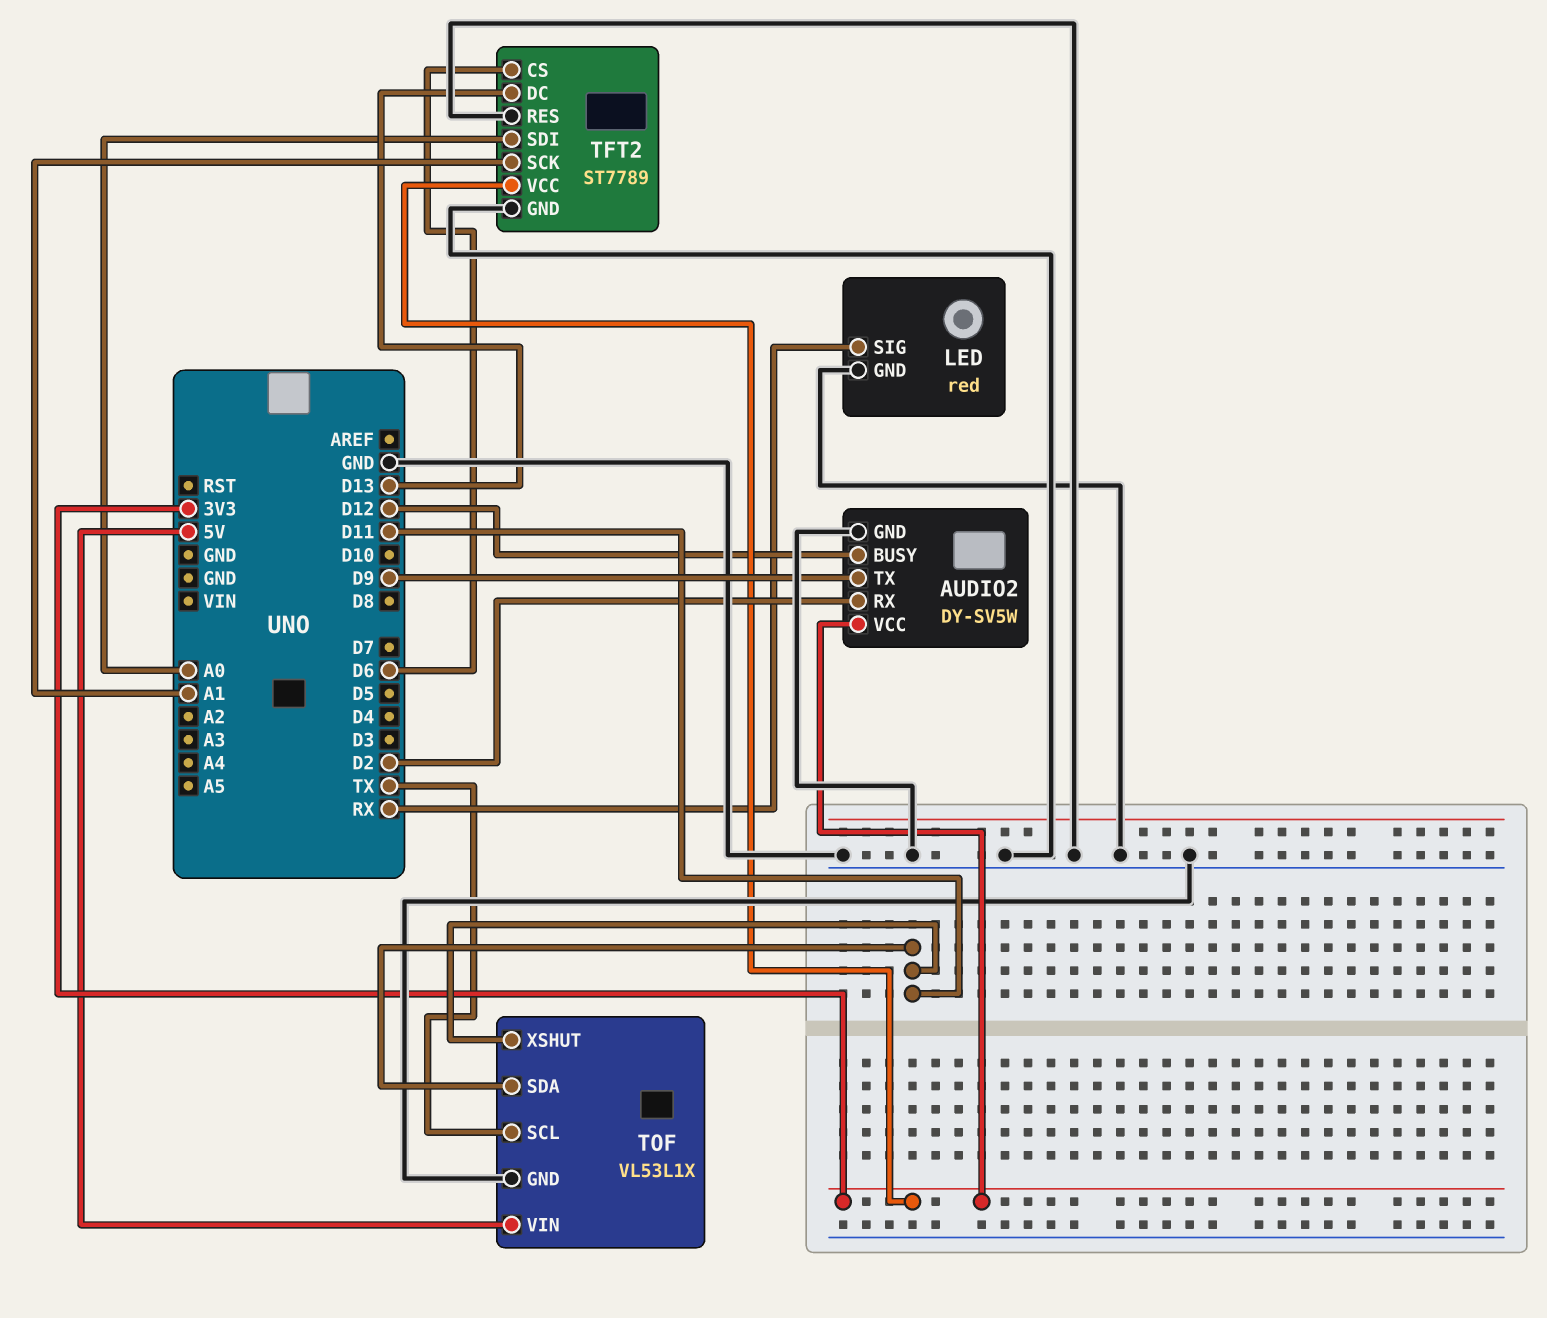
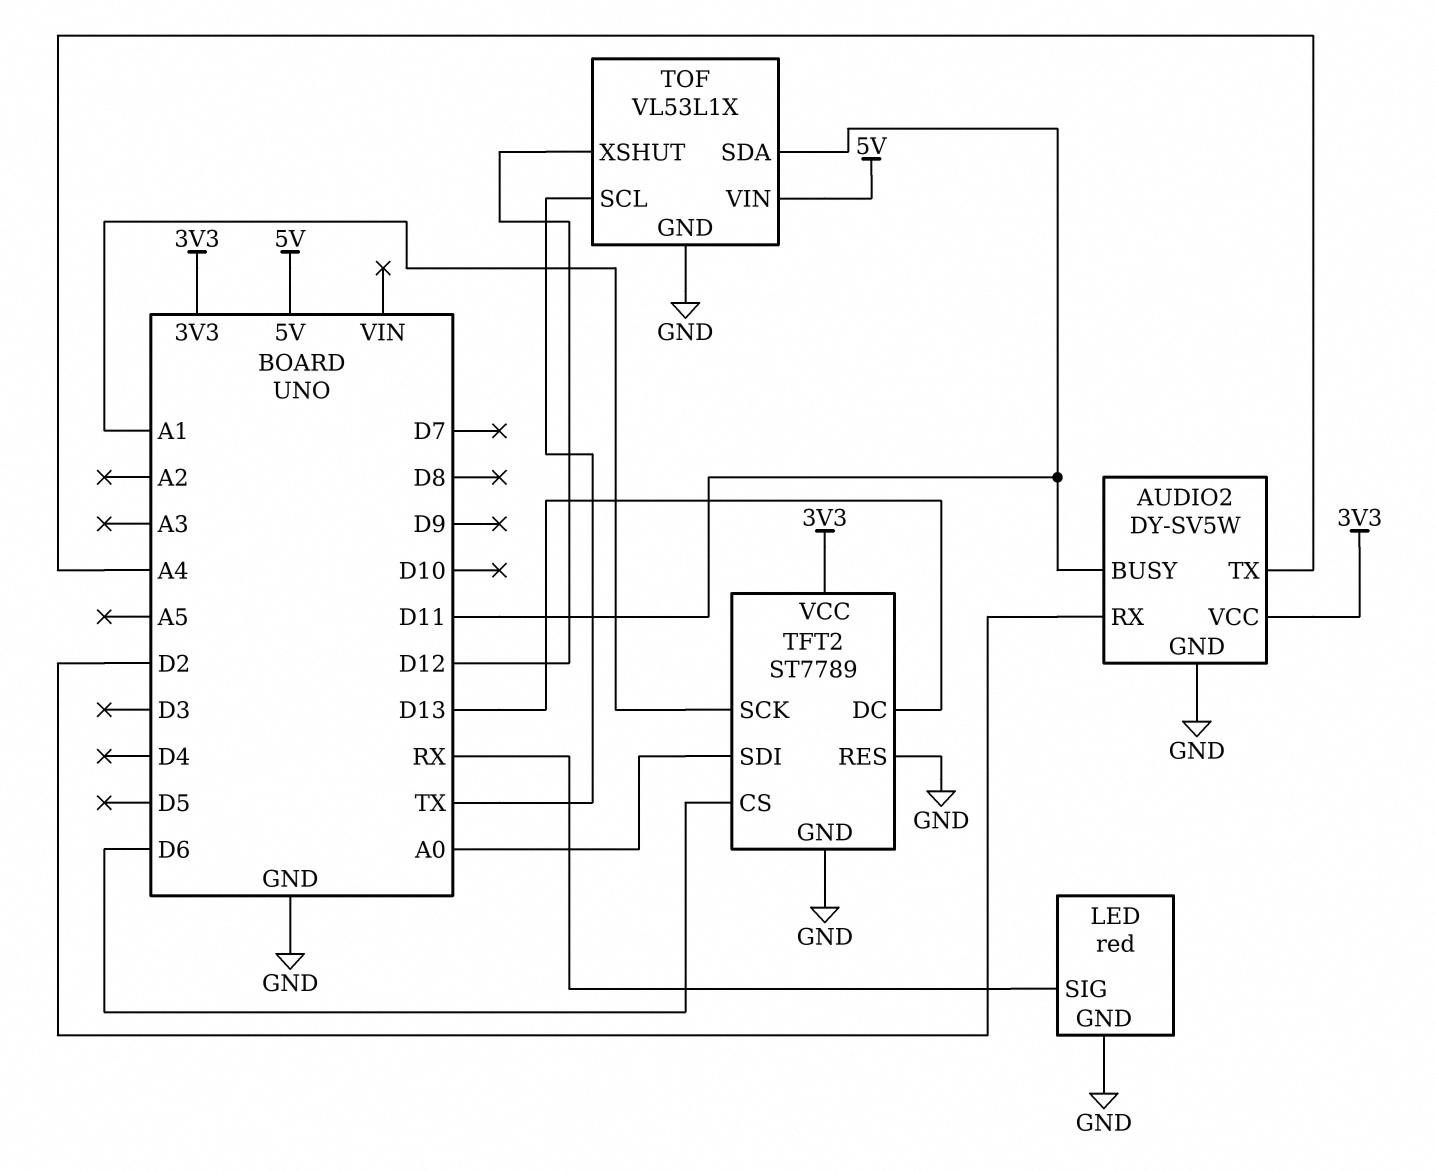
AUDIO2 pin BUSY: D12 -> D11
AUDIO2 pin TX: D9 -> A4
TOF pin XSHUT: D11 -> D12

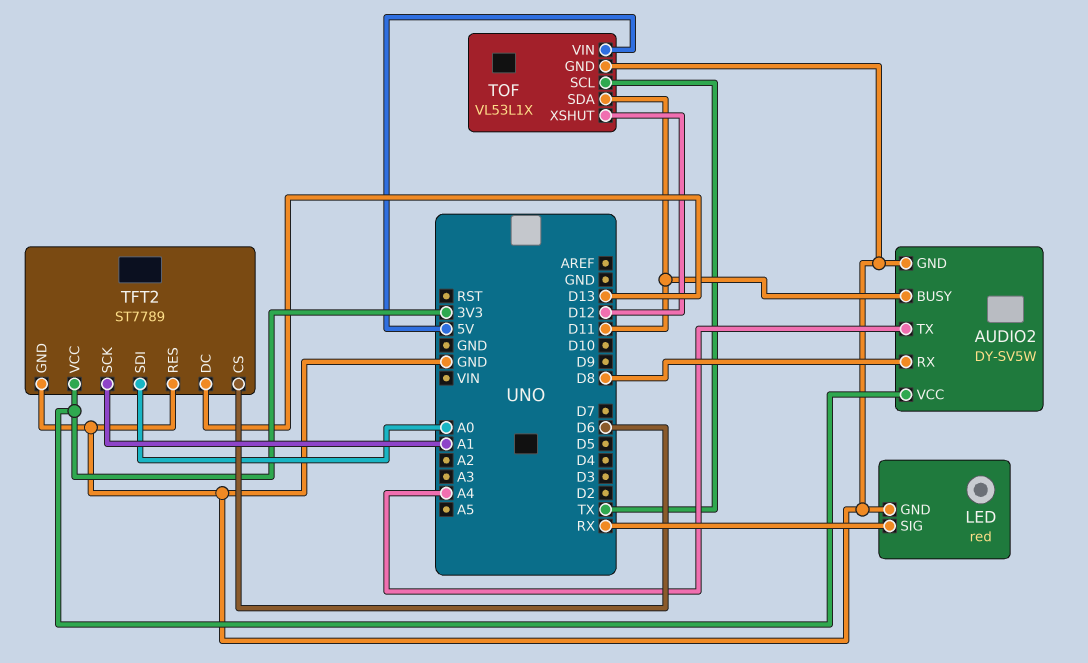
AUDIO2 pin RX: D2 -> D8

